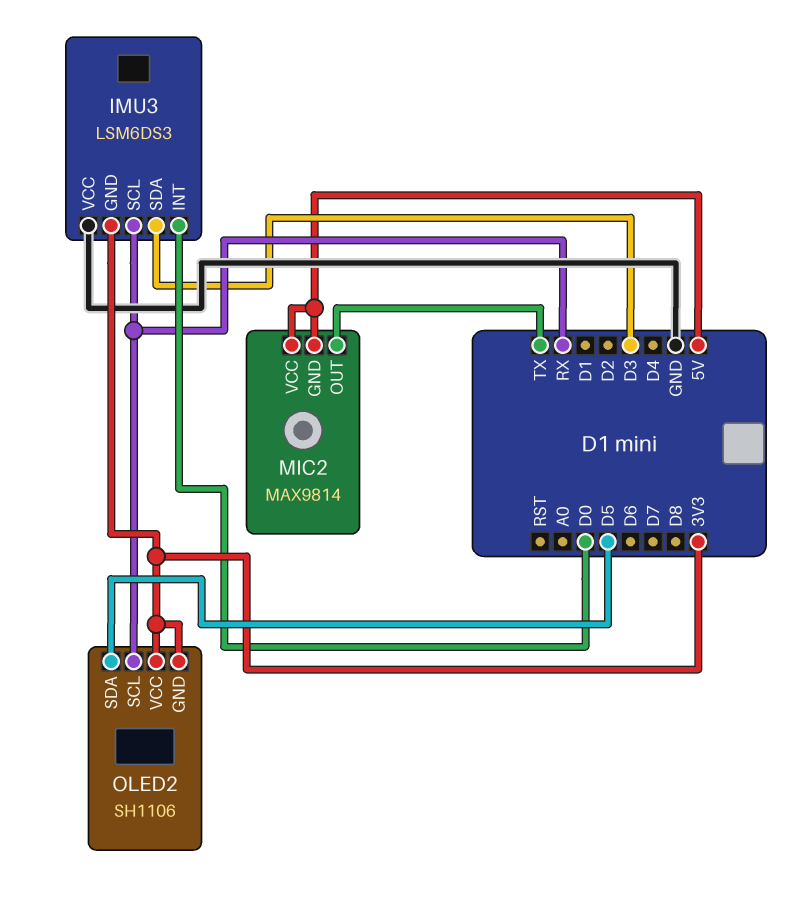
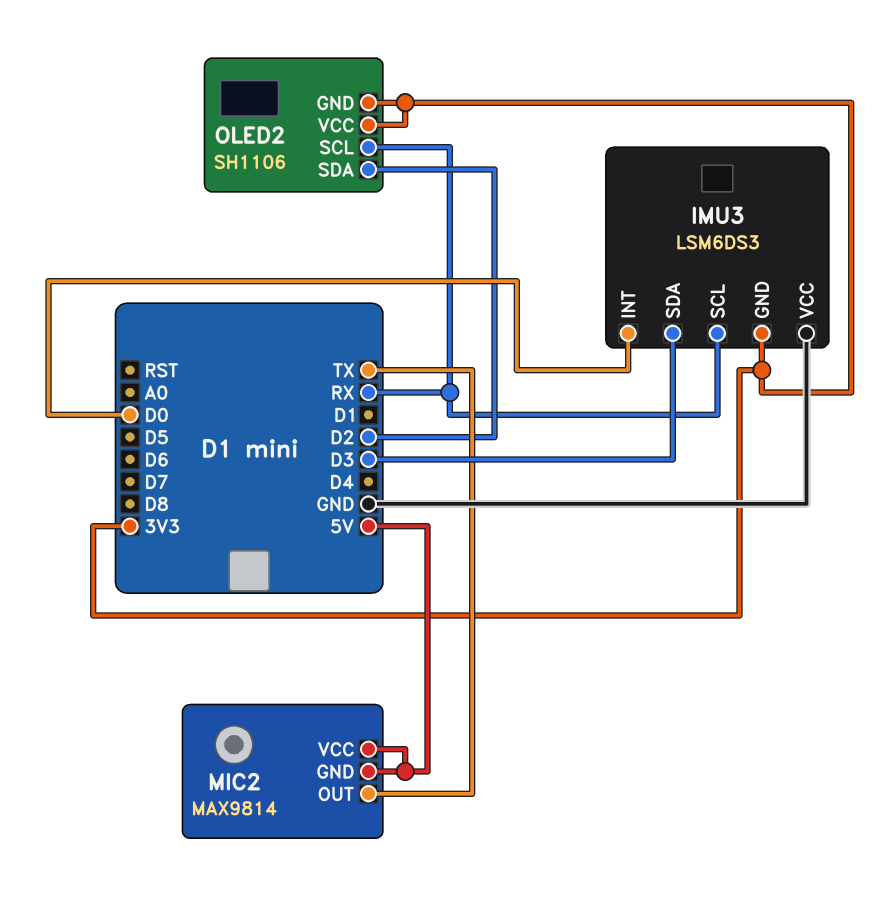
OLED2 pin SDA: D5 -> D2

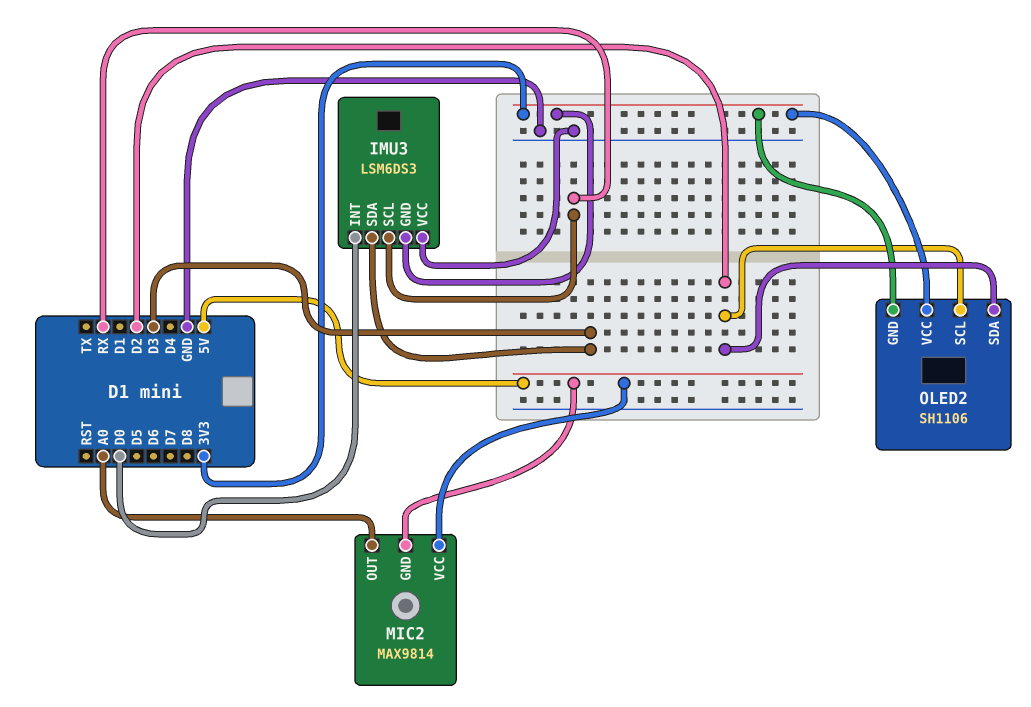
MIC2 pin OUT: TX -> A0
OLED2 pin SCL: RX -> D2

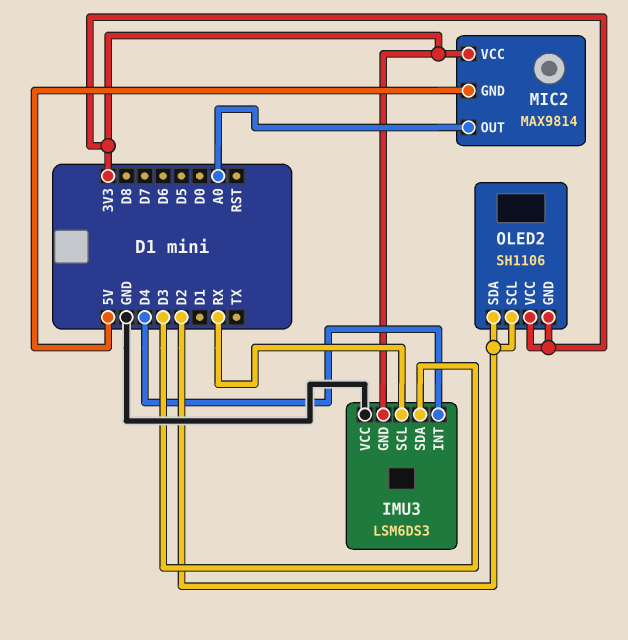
IMU3 pin INT: D0 -> D4
MIC2 pin VCC: 5V -> 3V3

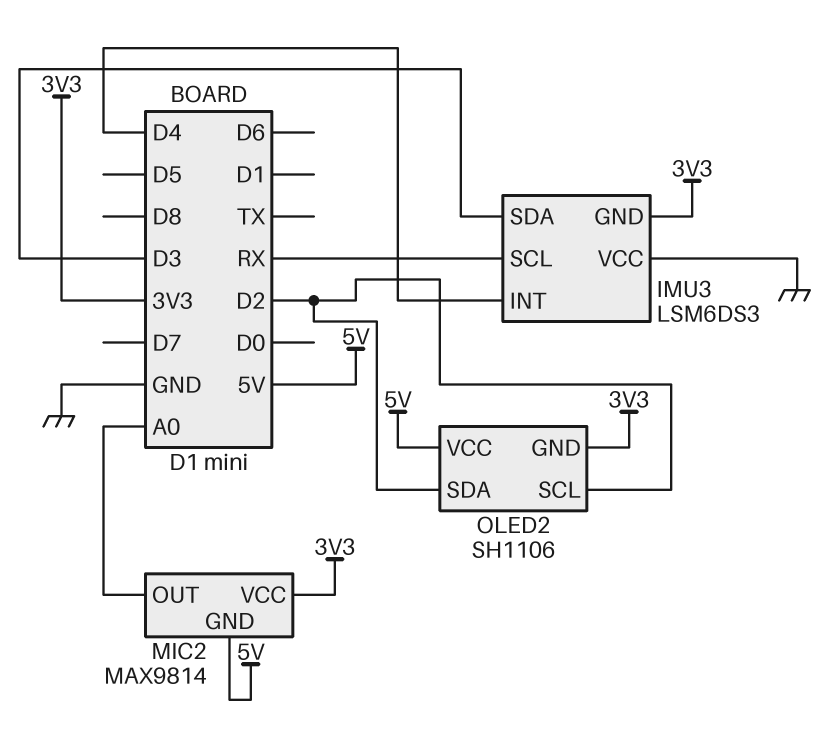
OLED2 pin VCC: 3V3 -> 5V

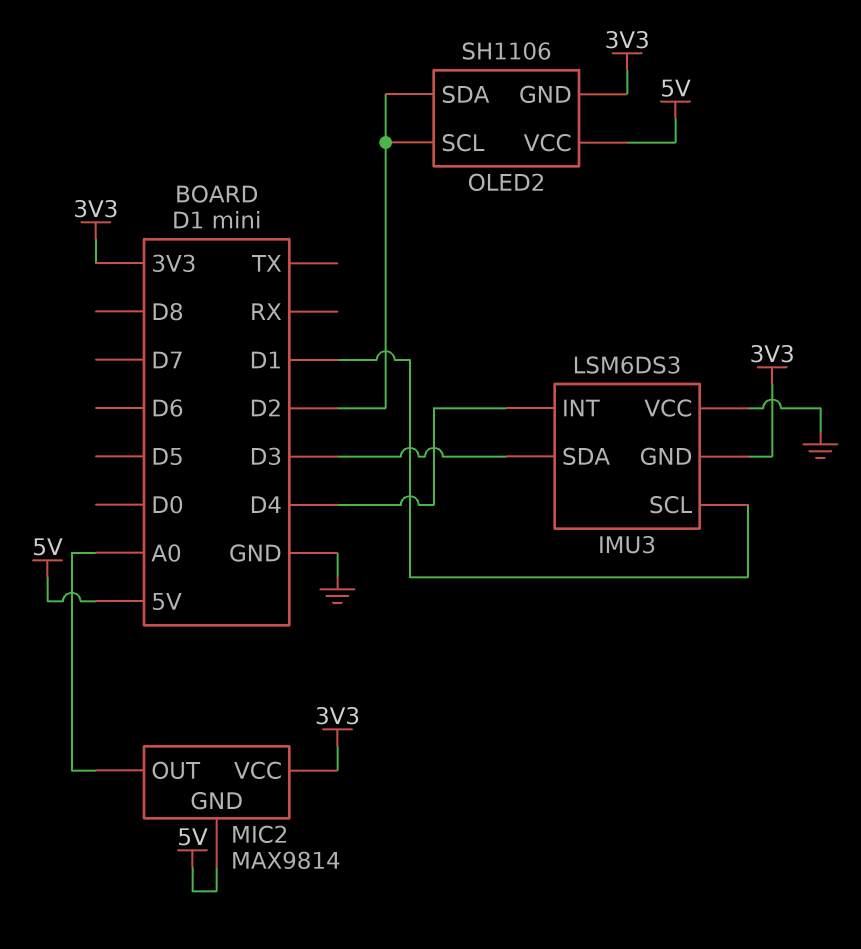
IMU3 pin SCL: RX -> D1

